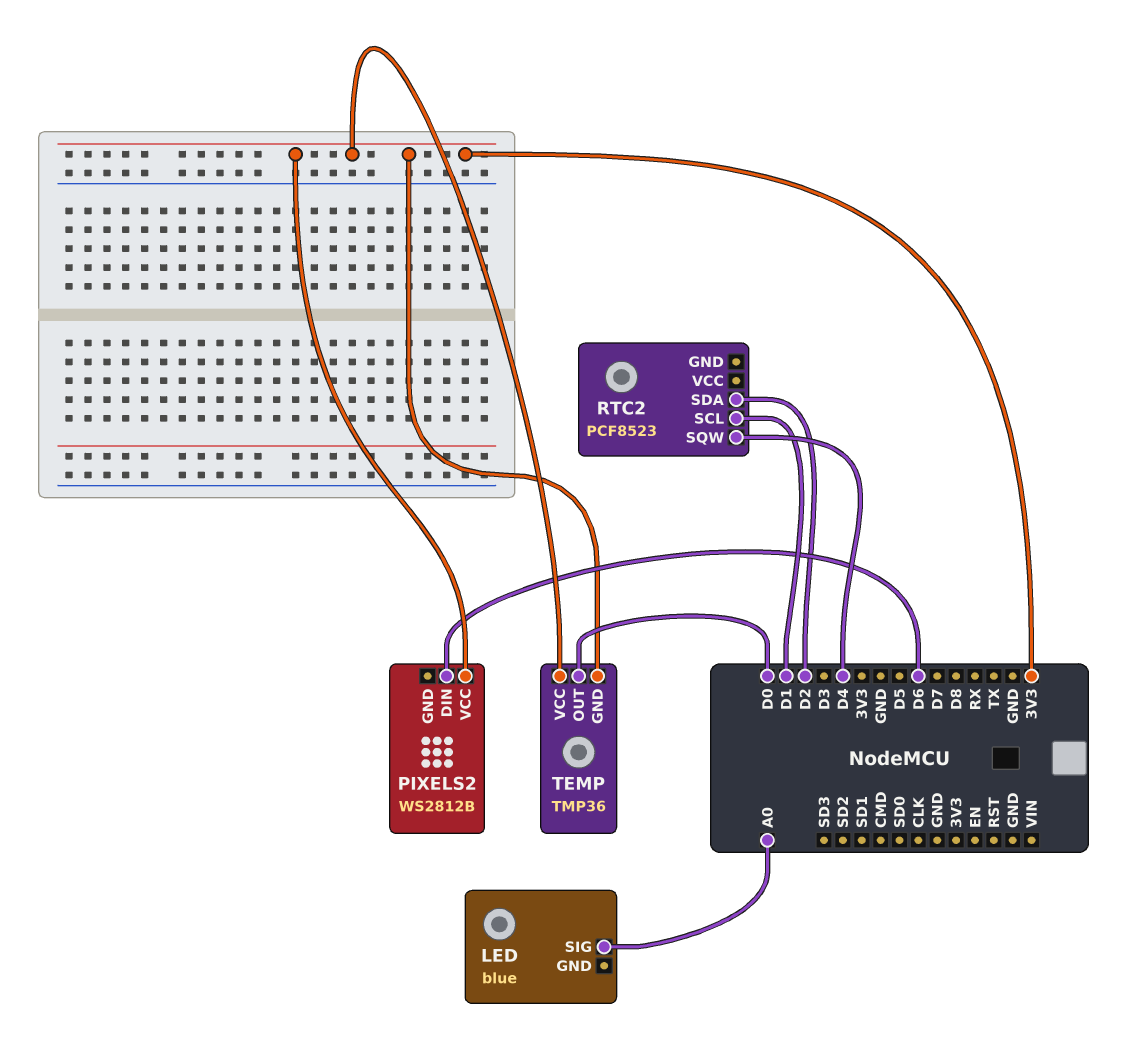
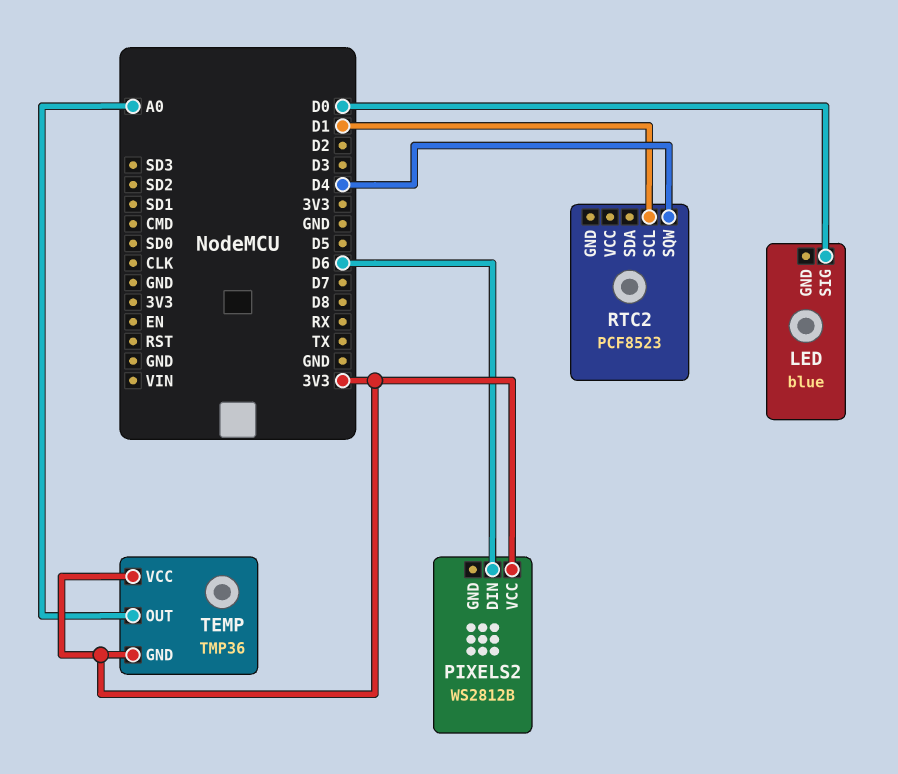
LED pin SIG: A0 -> D0
RTC2 pin SDA: D2 -> none
TEMP pin OUT: D0 -> A0

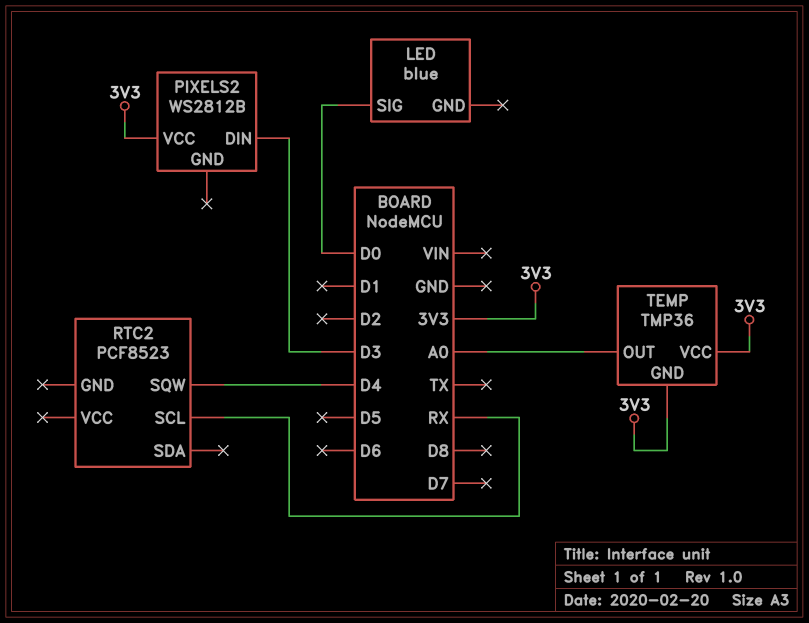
PIXELS2 pin DIN: D6 -> D3
RTC2 pin SCL: D1 -> RX

